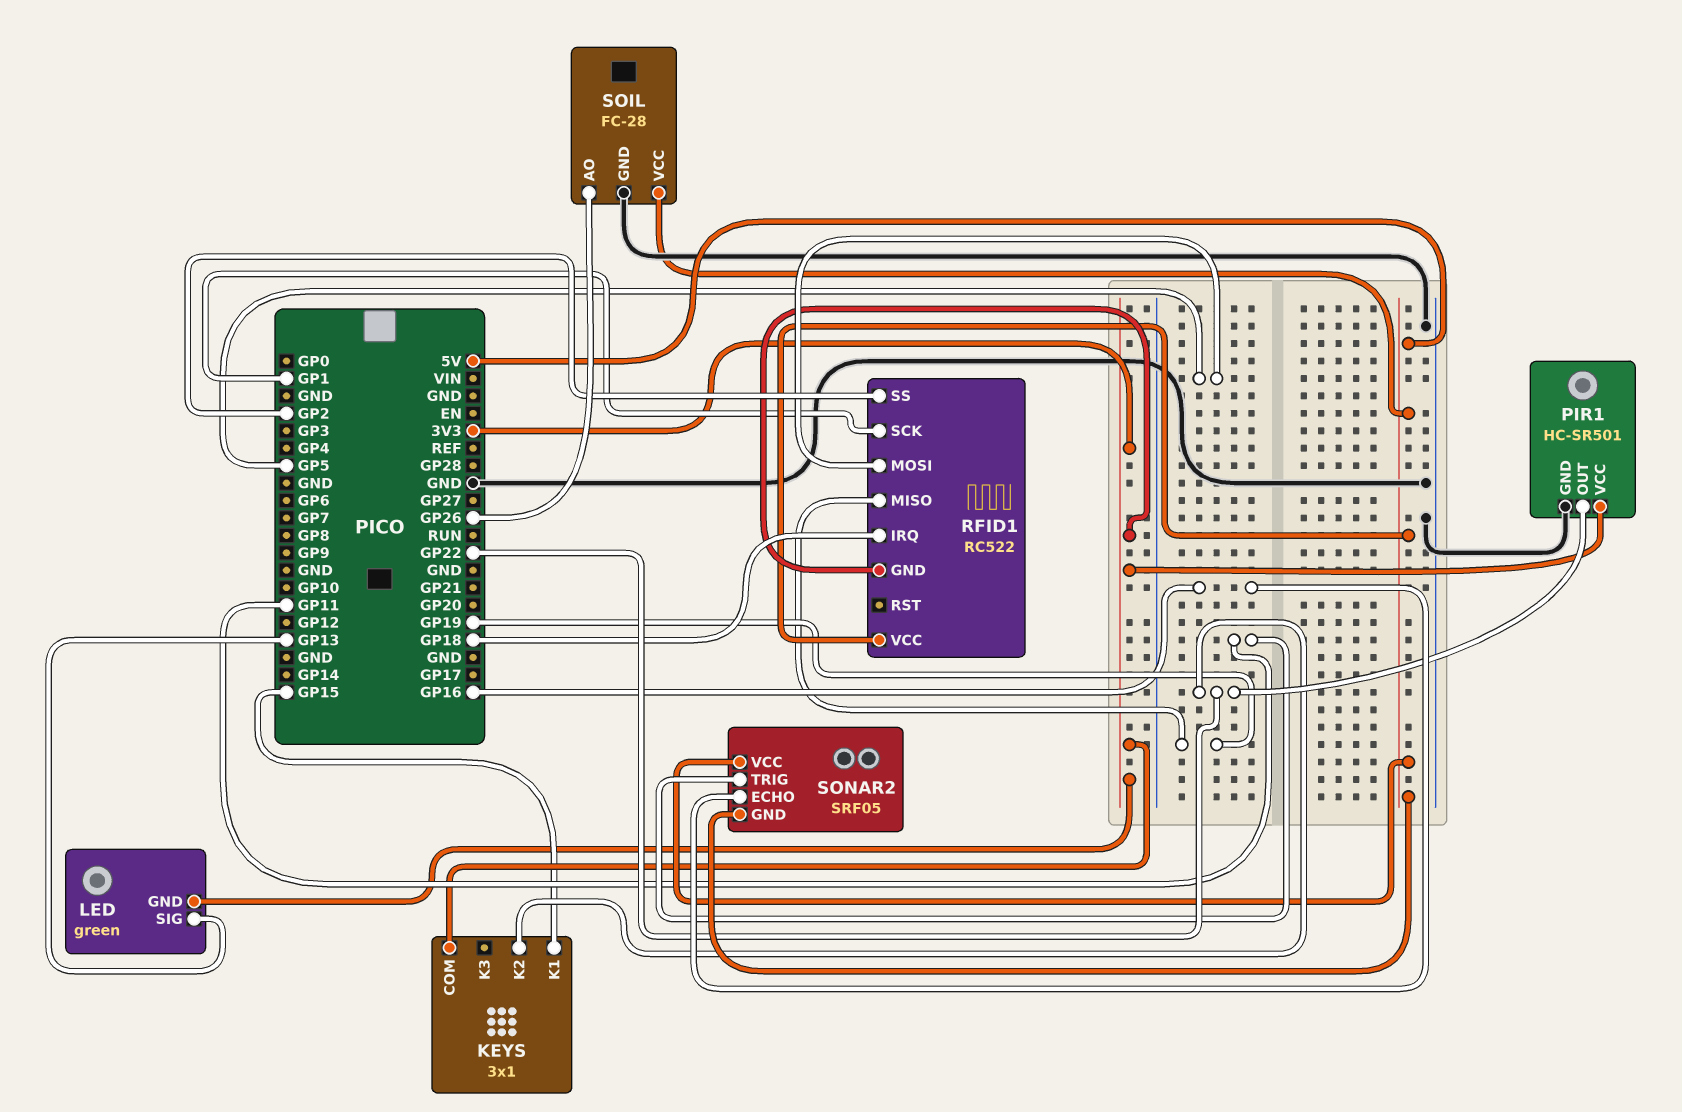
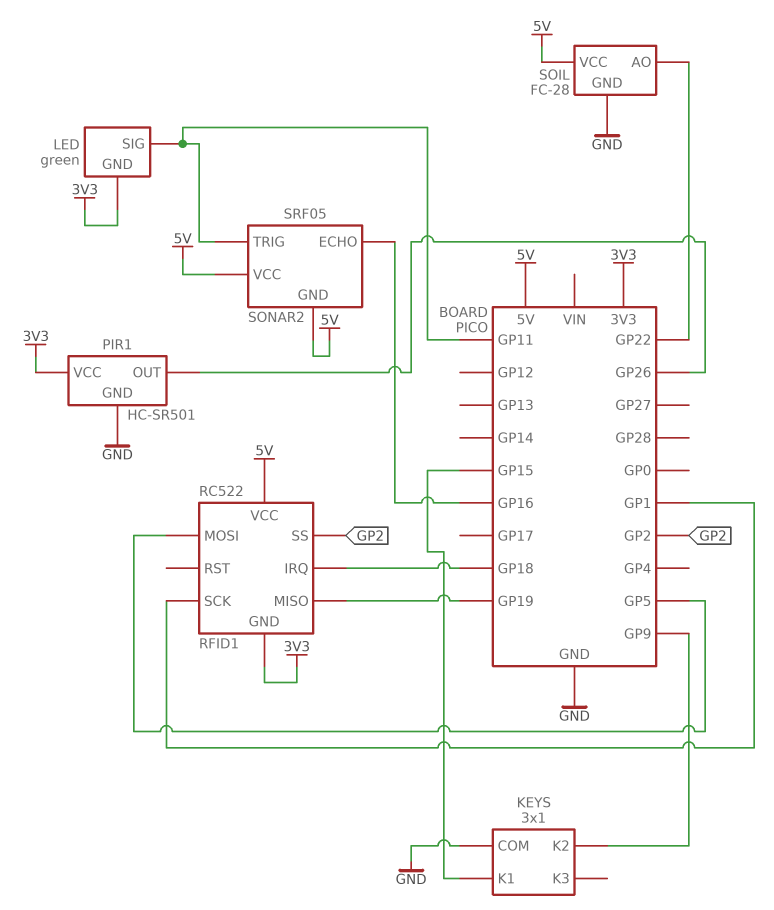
KEYS pin COM: 3V3 -> GND
KEYS pin K2: GP22 -> GP9
LED pin SIG: GP13 -> GP11
PIR1 pin OUT: GP22 -> GP26
SOIL pin AO: GP26 -> GP22

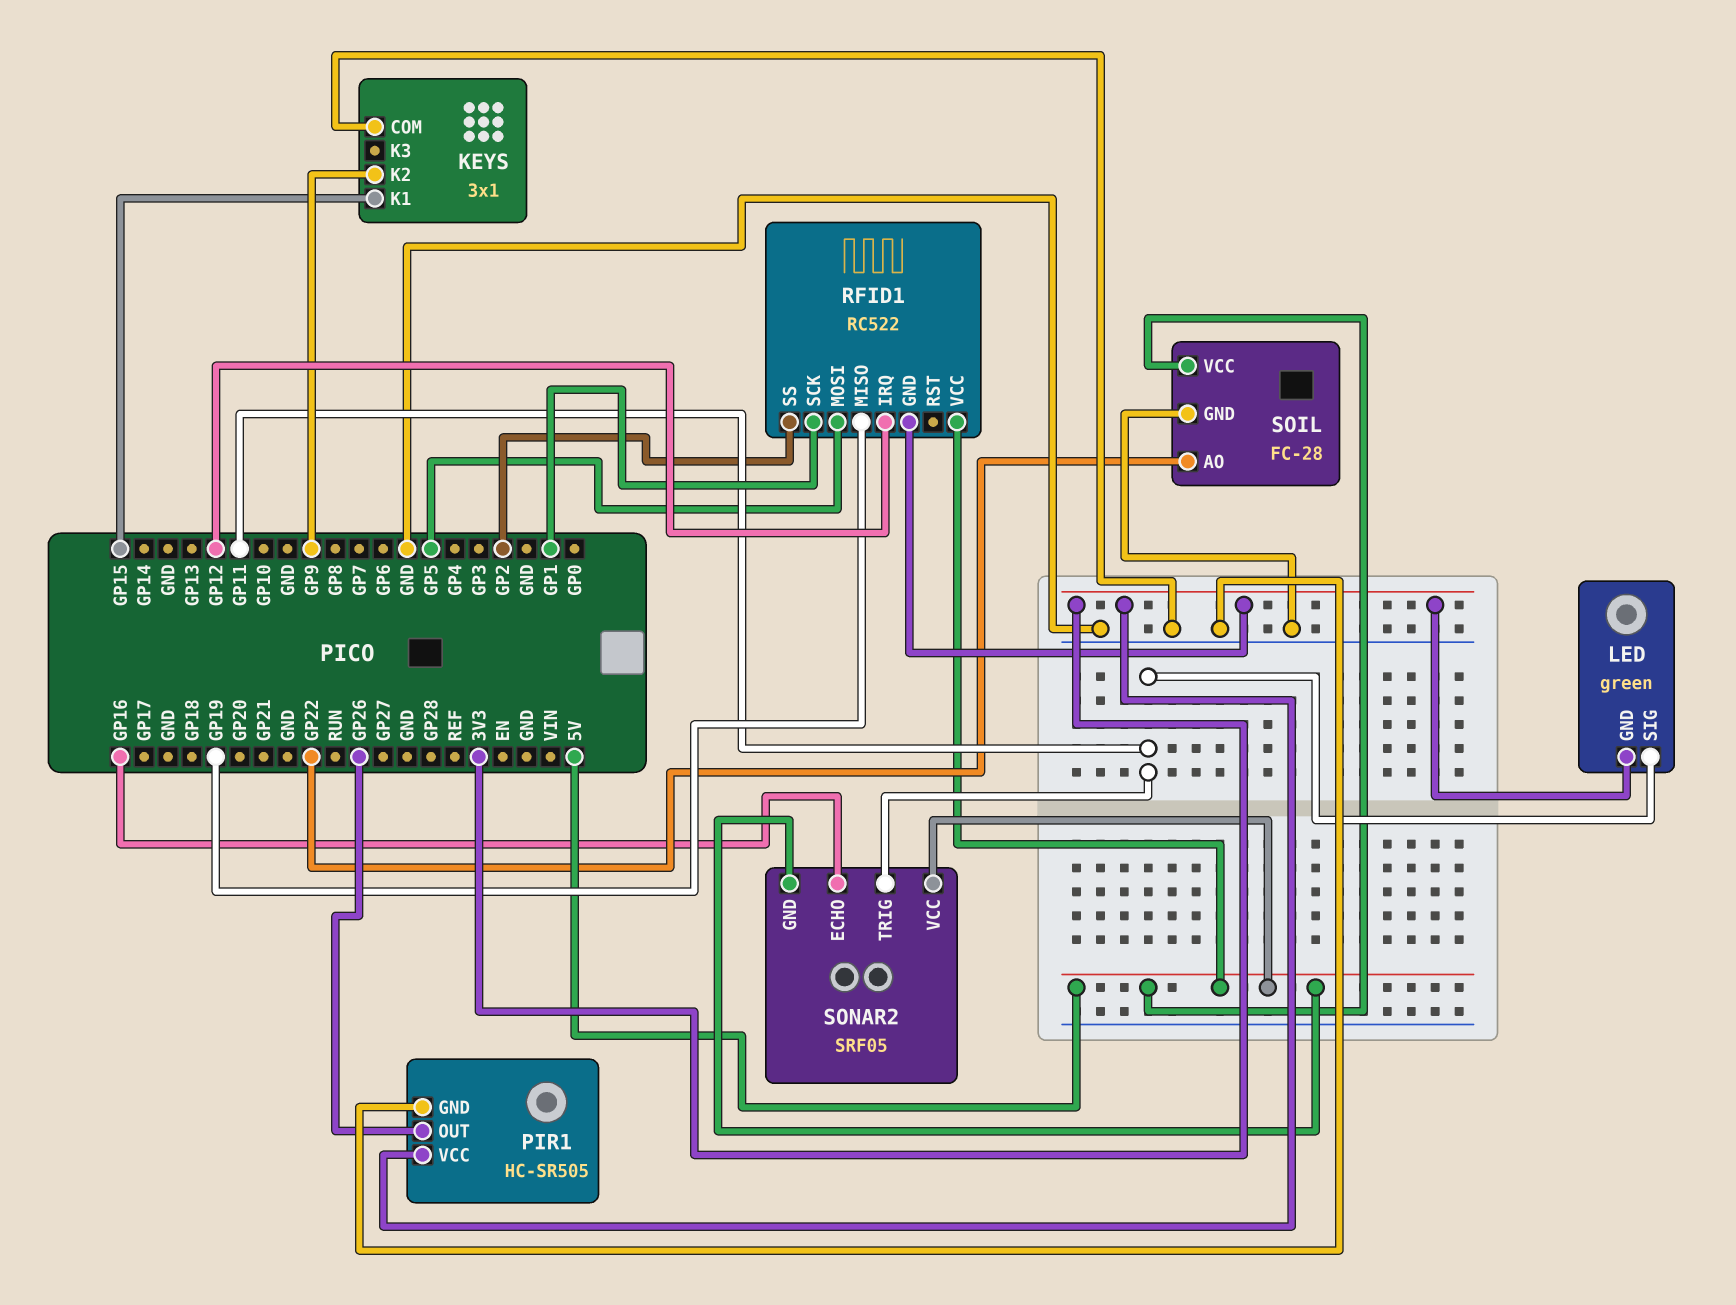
PIR1: HC-SR501 -> HC-SR505
RFID1 pin IRQ: GP18 -> GP12

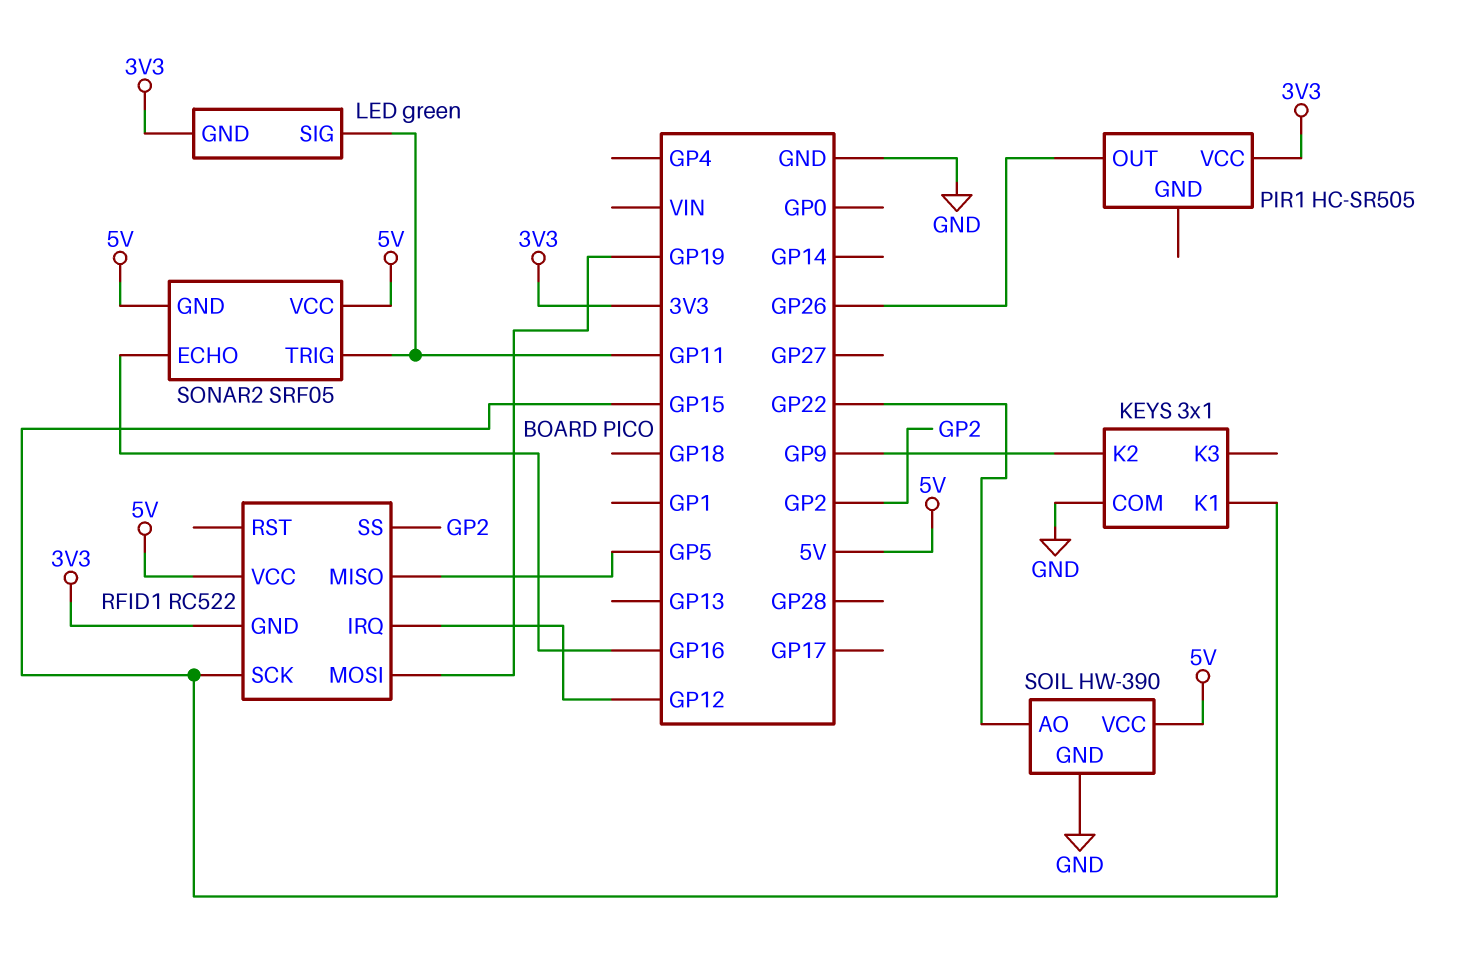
PIR1 pin GND: GND -> none
RFID1 pin MISO: GP19 -> GP5
RFID1 pin MOSI: GP5 -> GP19
RFID1 pin SCK: GP1 -> GP15
SOIL: FC-28 -> HW-390

